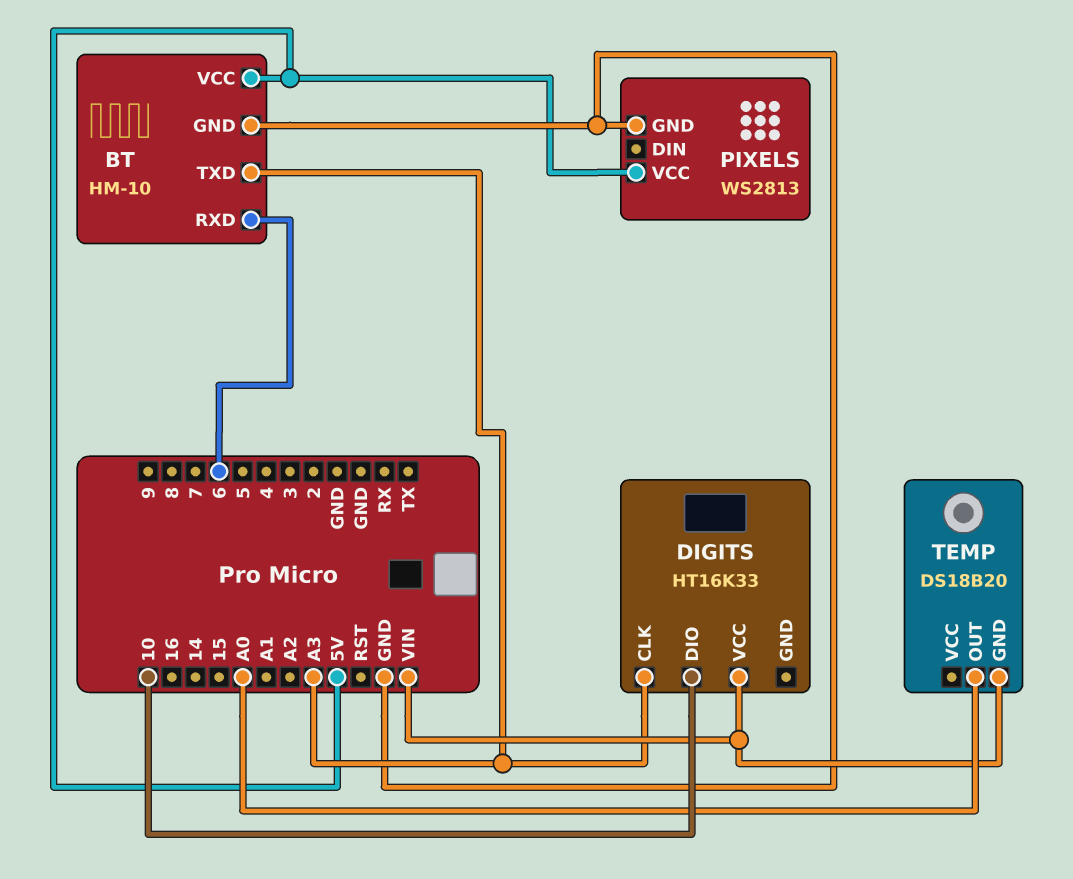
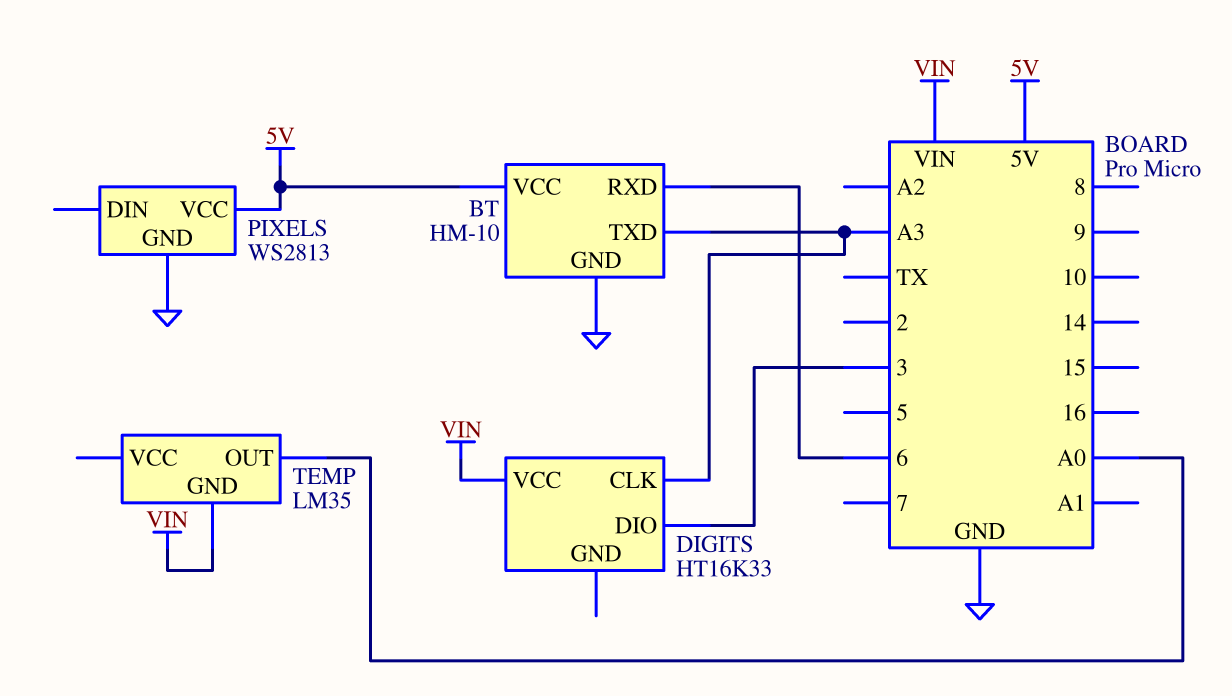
DIGITS pin DIO: 10 -> 3
TEMP: DS18B20 -> LM35

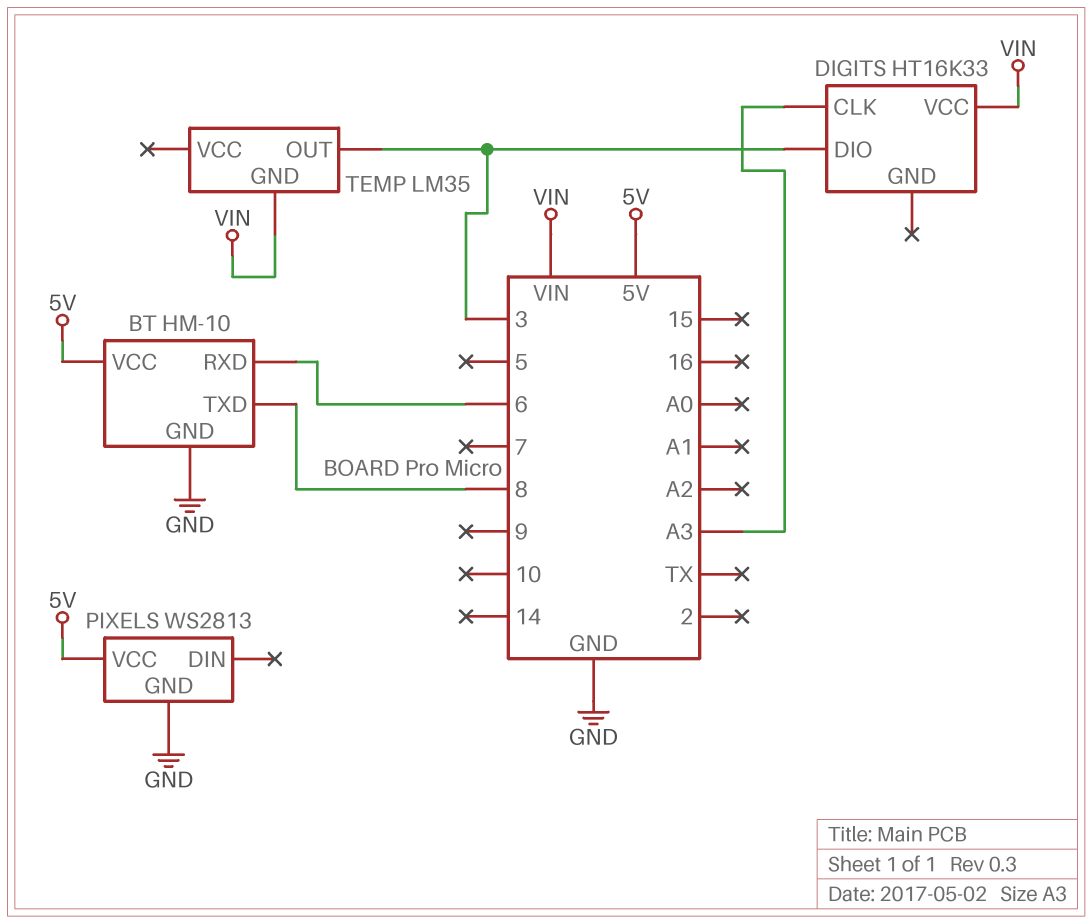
BT pin TXD: A3 -> 8
TEMP pin OUT: A0 -> 3

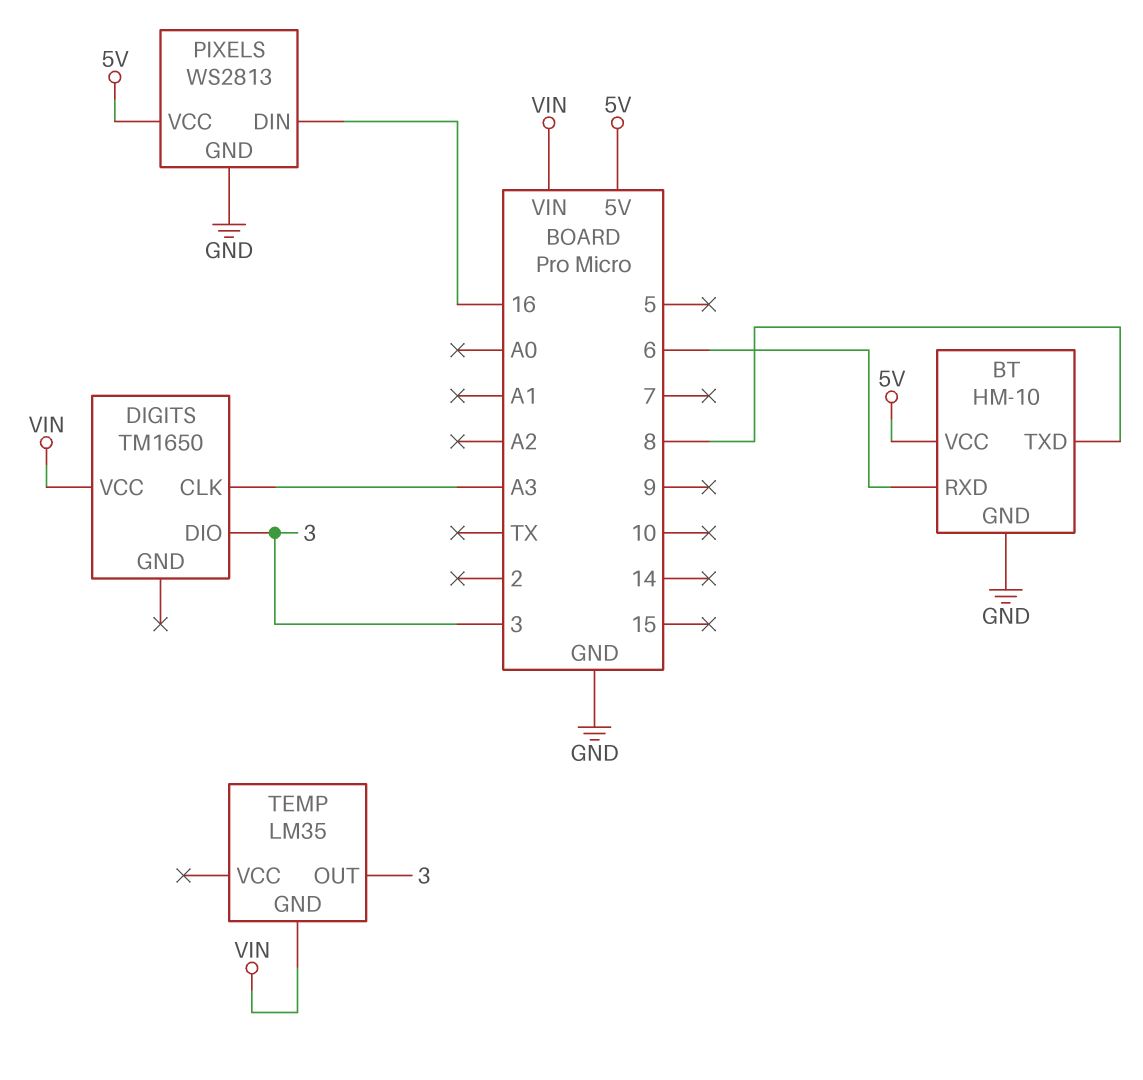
DIGITS: HT16K33 -> TM1650
PIXELS pin DIN: none -> 16

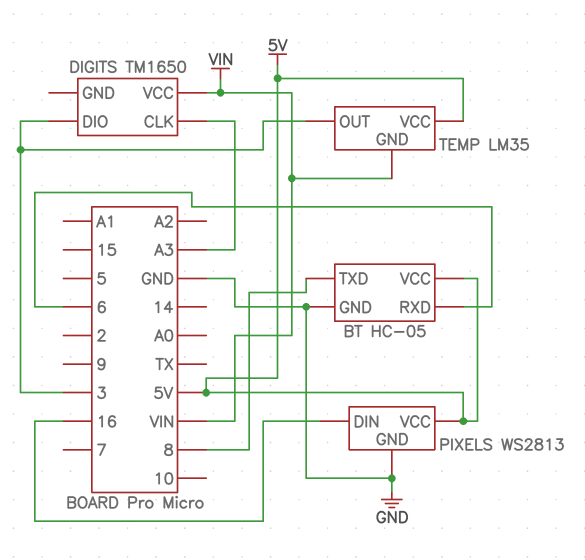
BT: HM-10 -> HC-05
TEMP pin VCC: none -> 5V

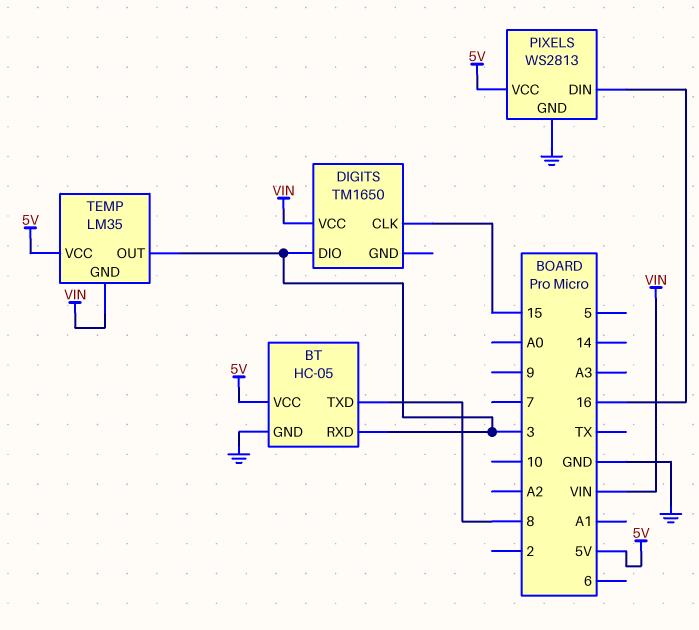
BT pin RXD: 6 -> 3
DIGITS pin CLK: A3 -> 15

